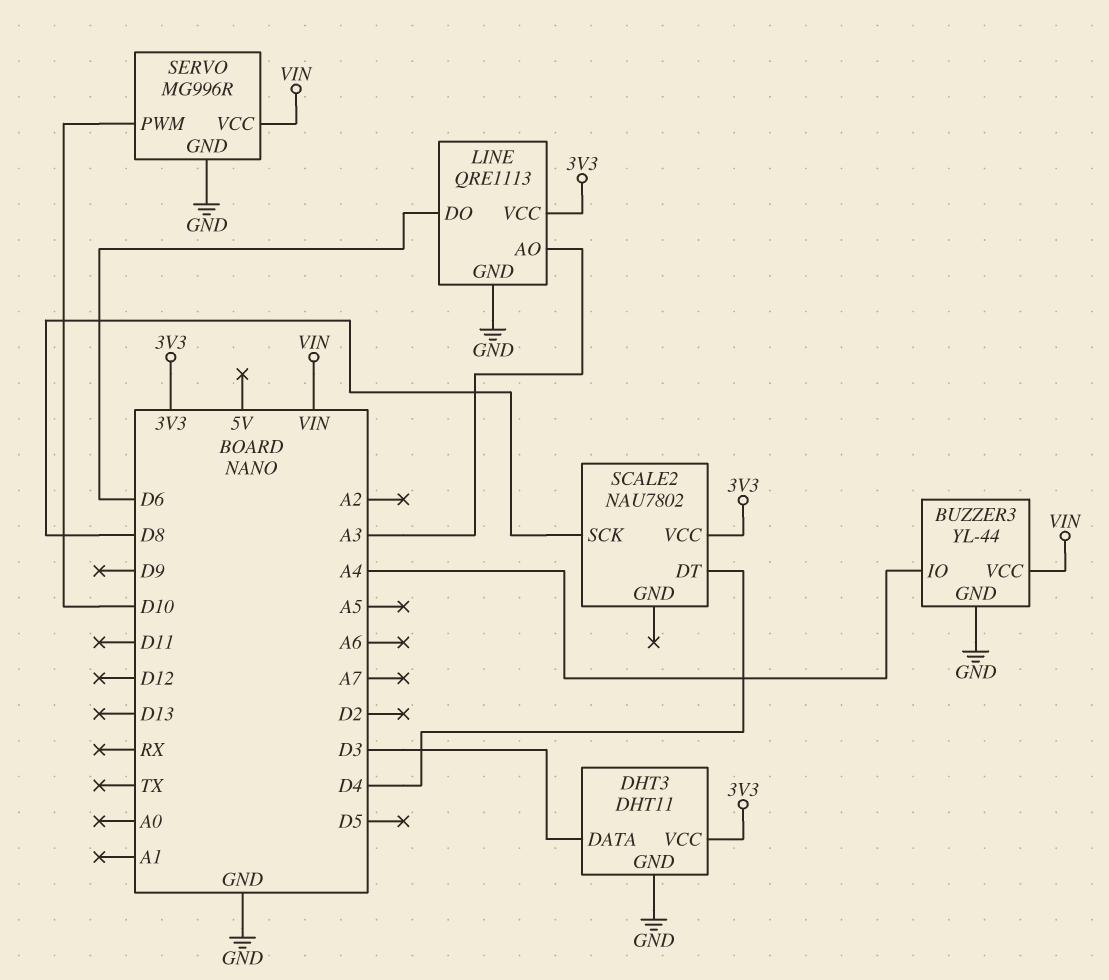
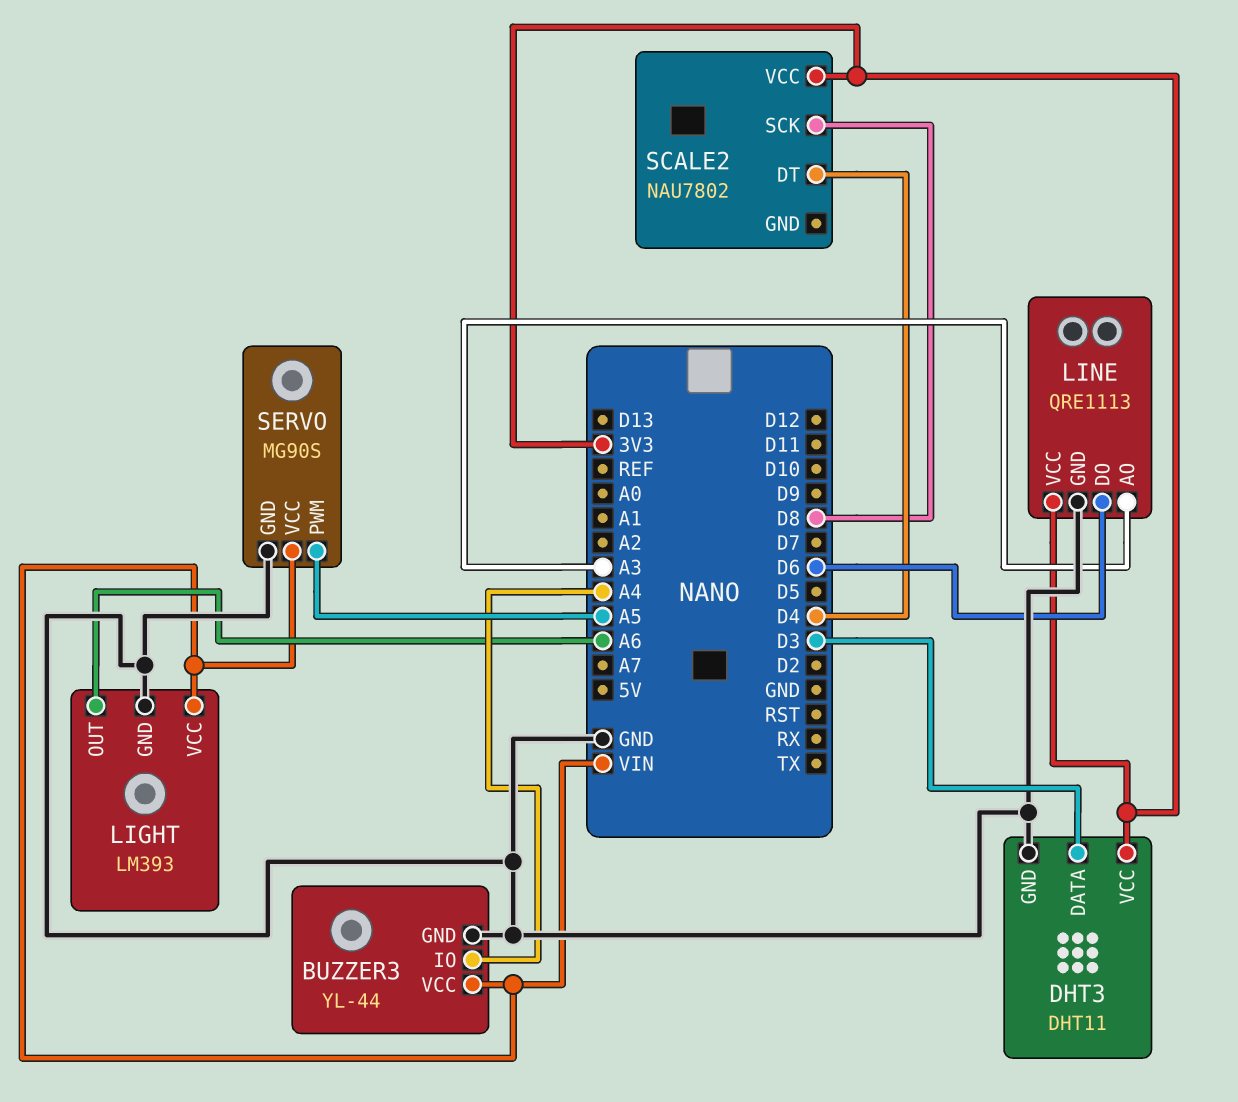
LIGHT: none -> LM393
LIGHT pin GND: none -> GND
LIGHT pin OUT: none -> A6
LIGHT pin VCC: none -> VIN
SERVO: MG996R -> MG90S
SERVO pin PWM: D10 -> A5

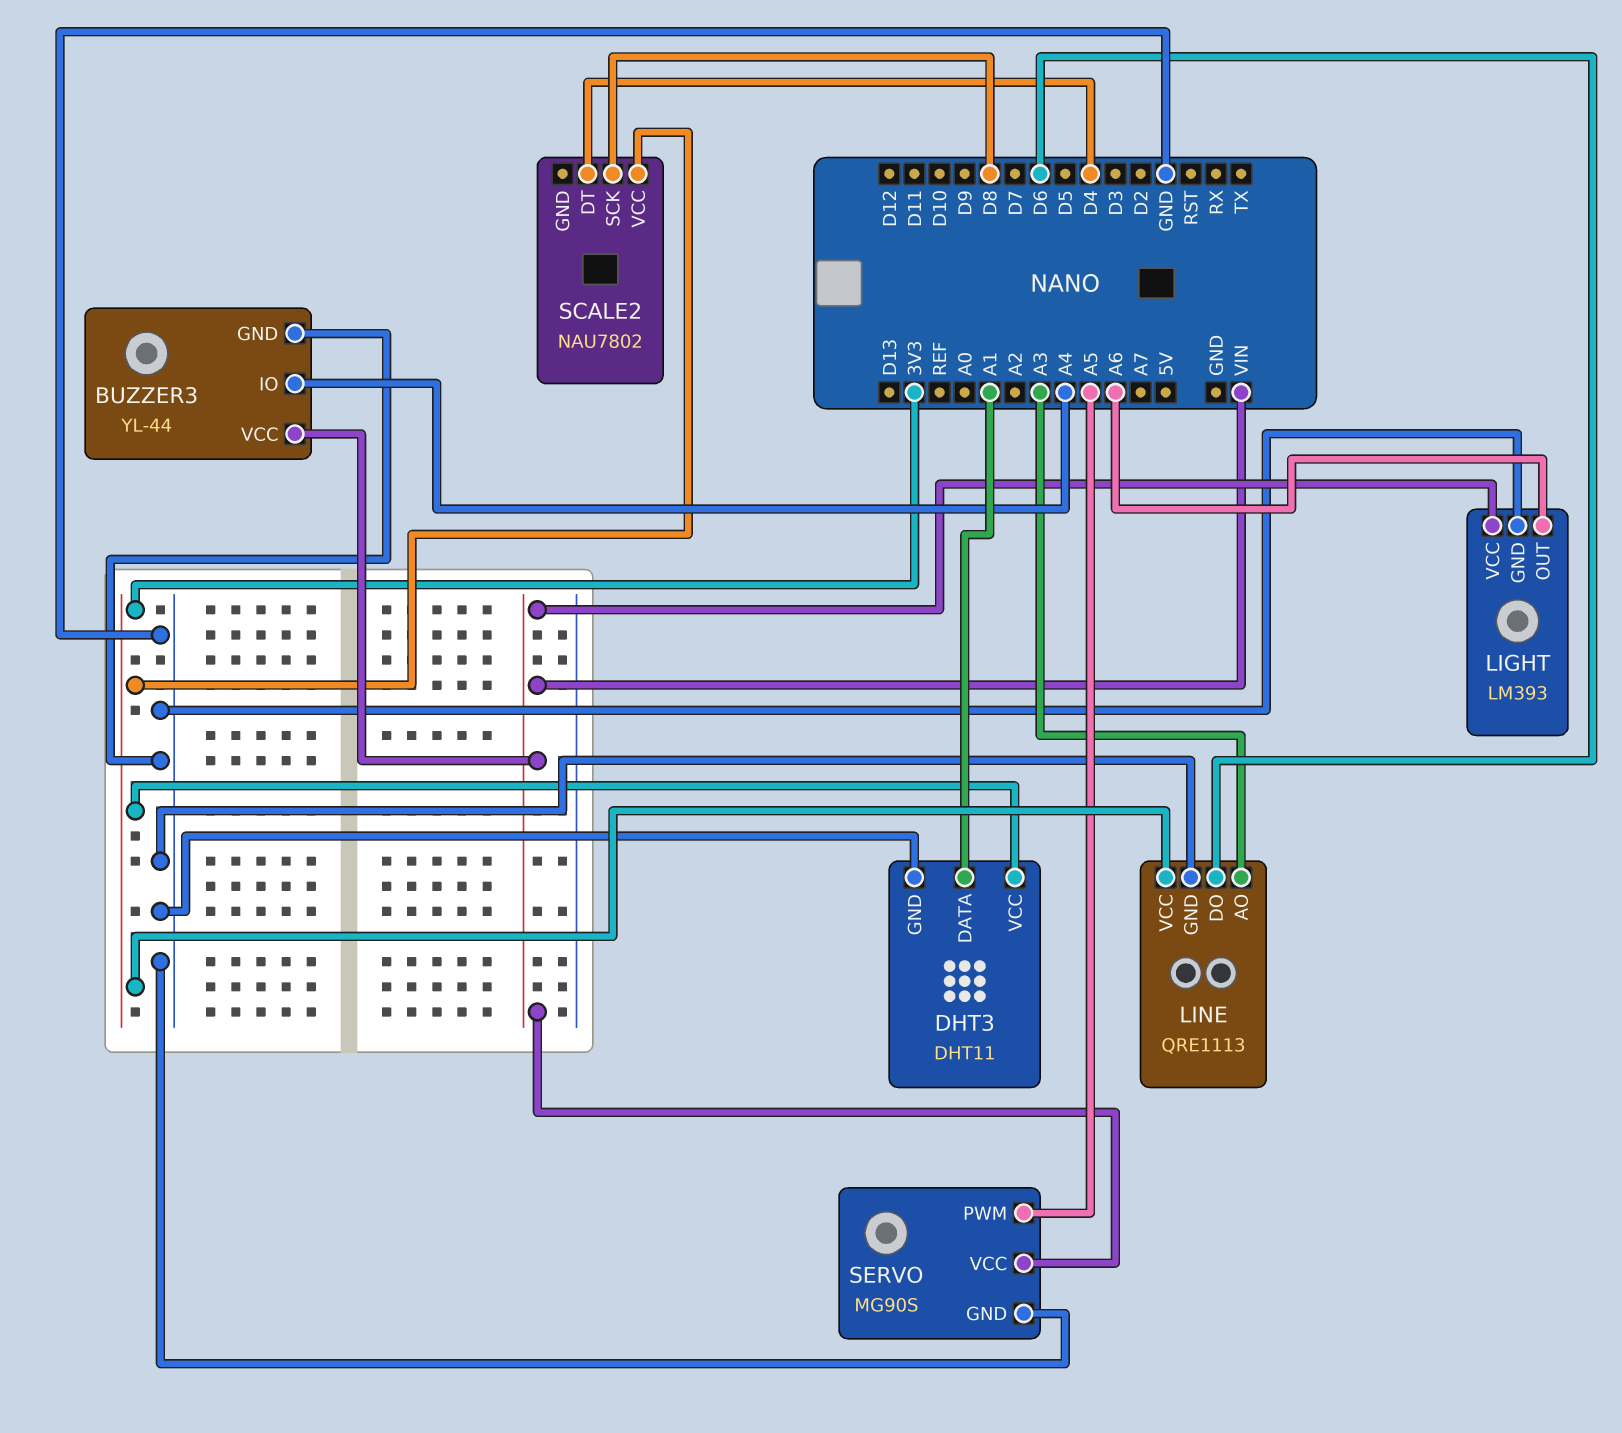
DHT3 pin DATA: D3 -> A1

